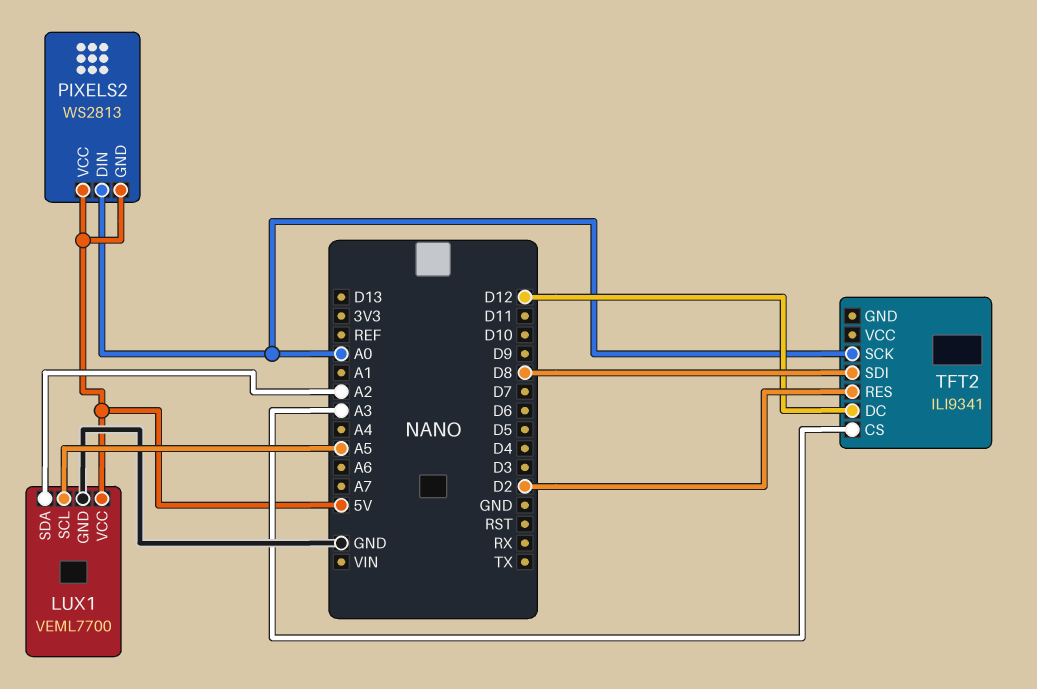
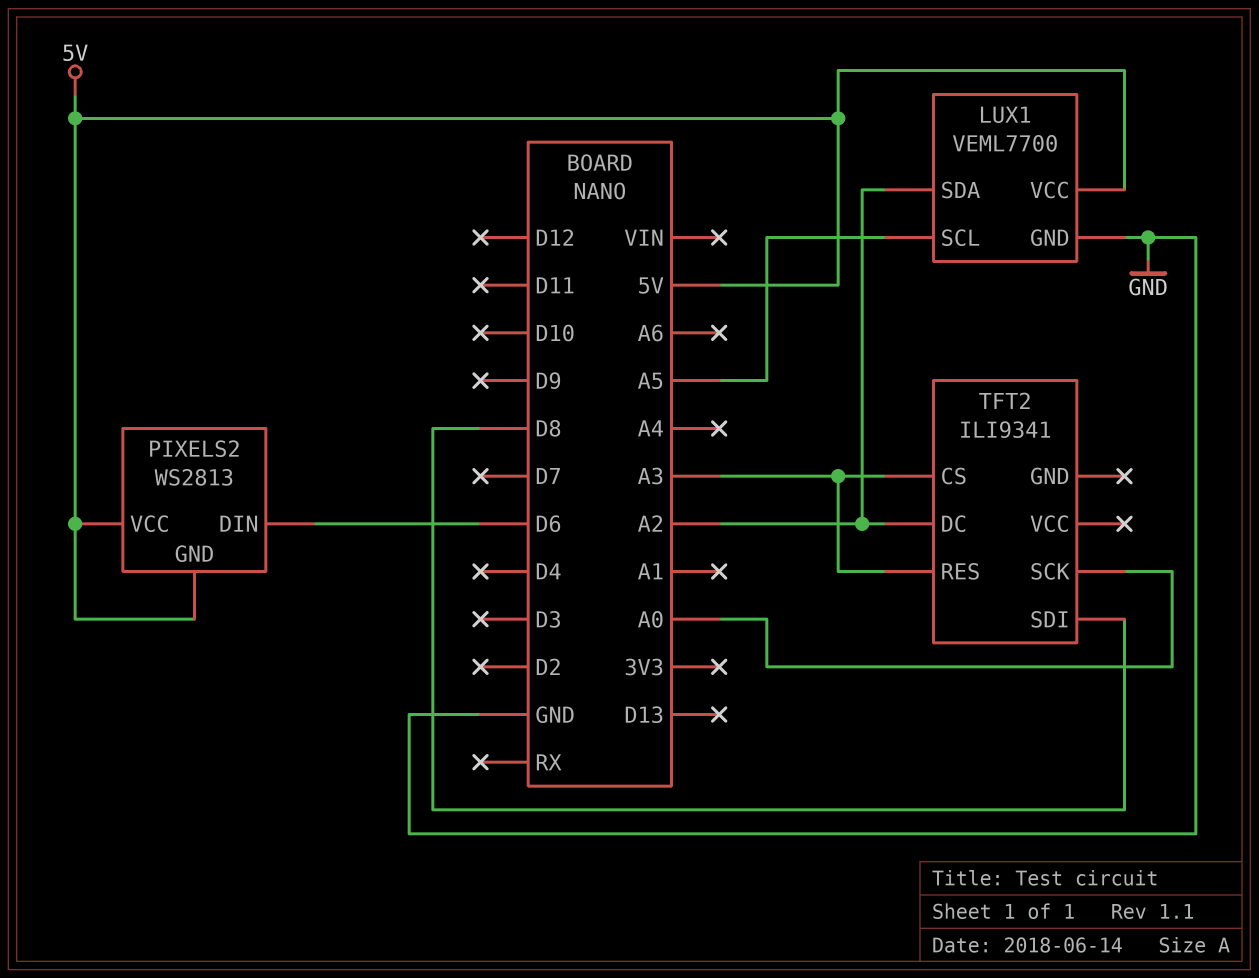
PIXELS2 pin DIN: A0 -> D6
TFT2 pin DC: D12 -> A2
TFT2 pin RES: D2 -> A3

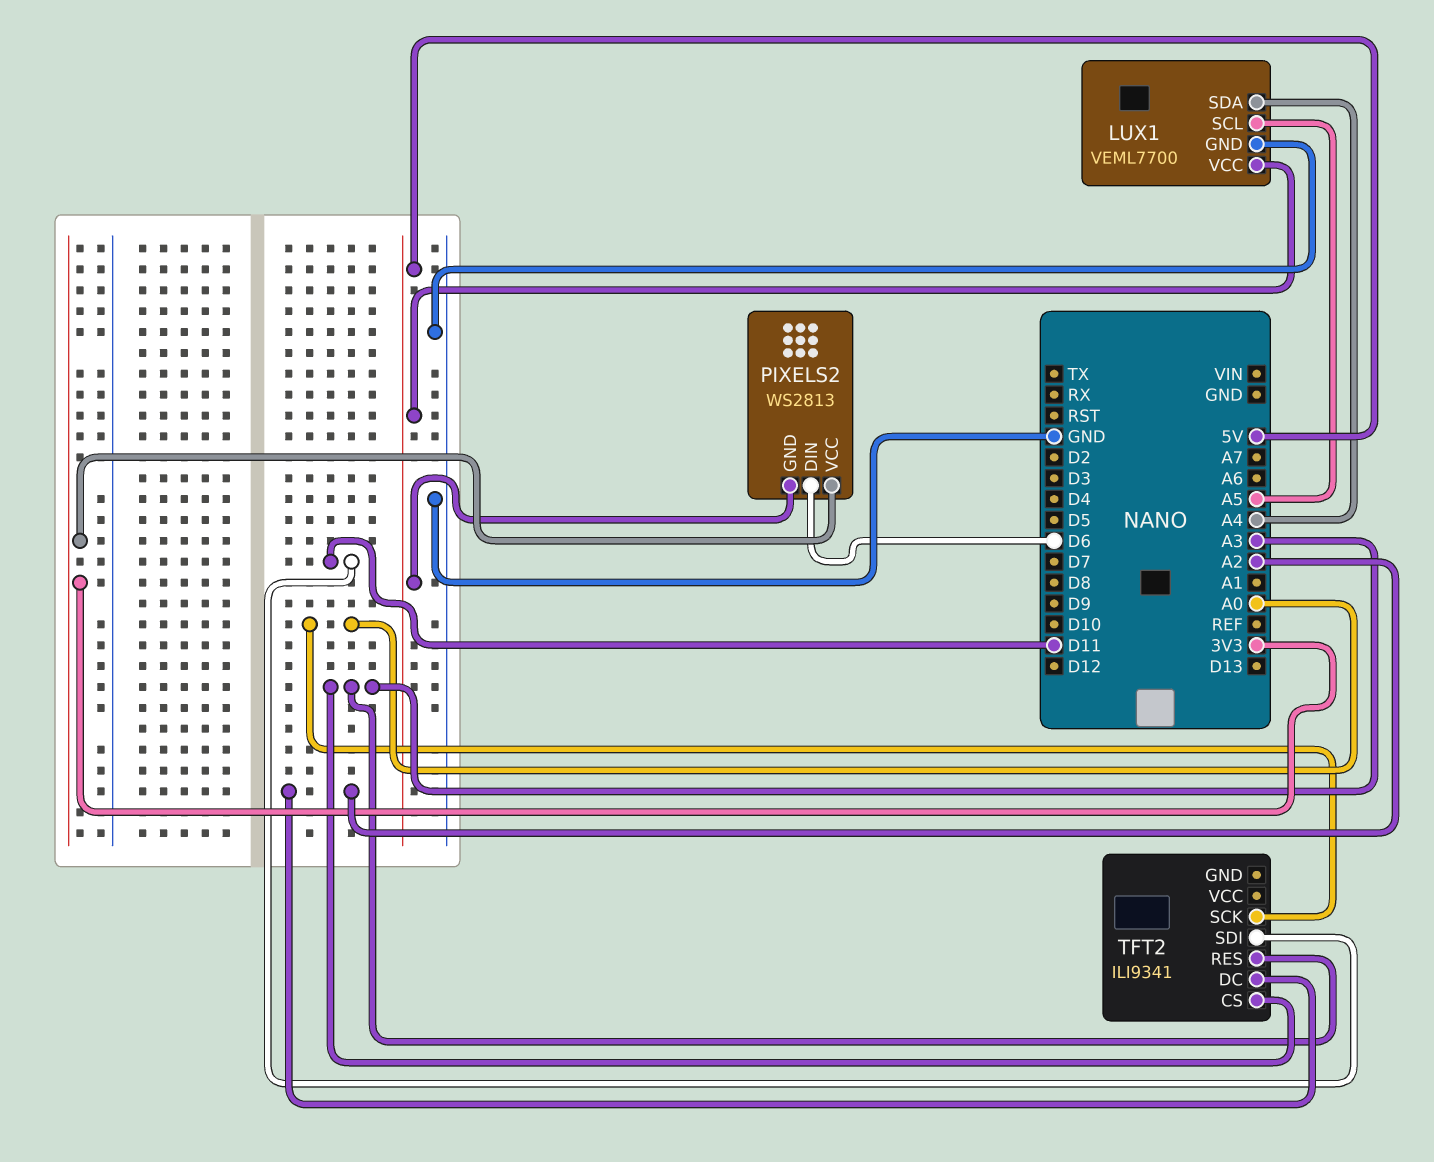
LUX1 pin SDA: A2 -> A4
PIXELS2 pin VCC: 5V -> 3V3
TFT2 pin SDI: D8 -> D11

